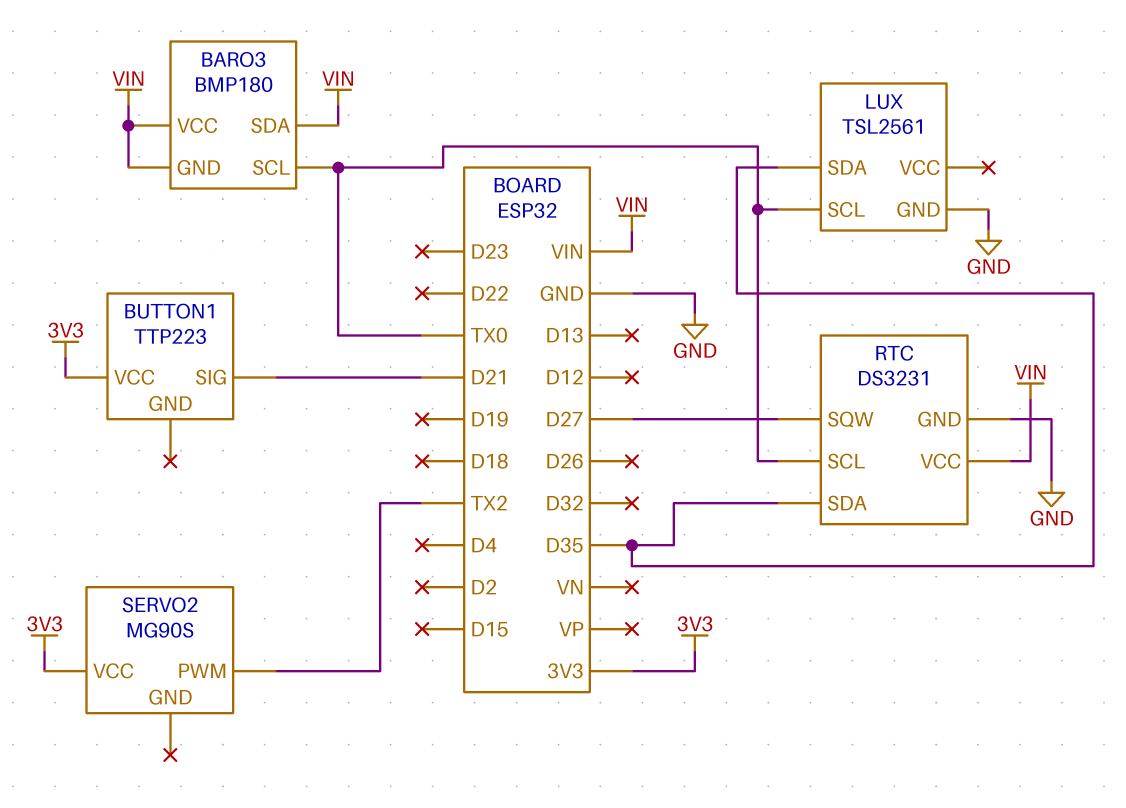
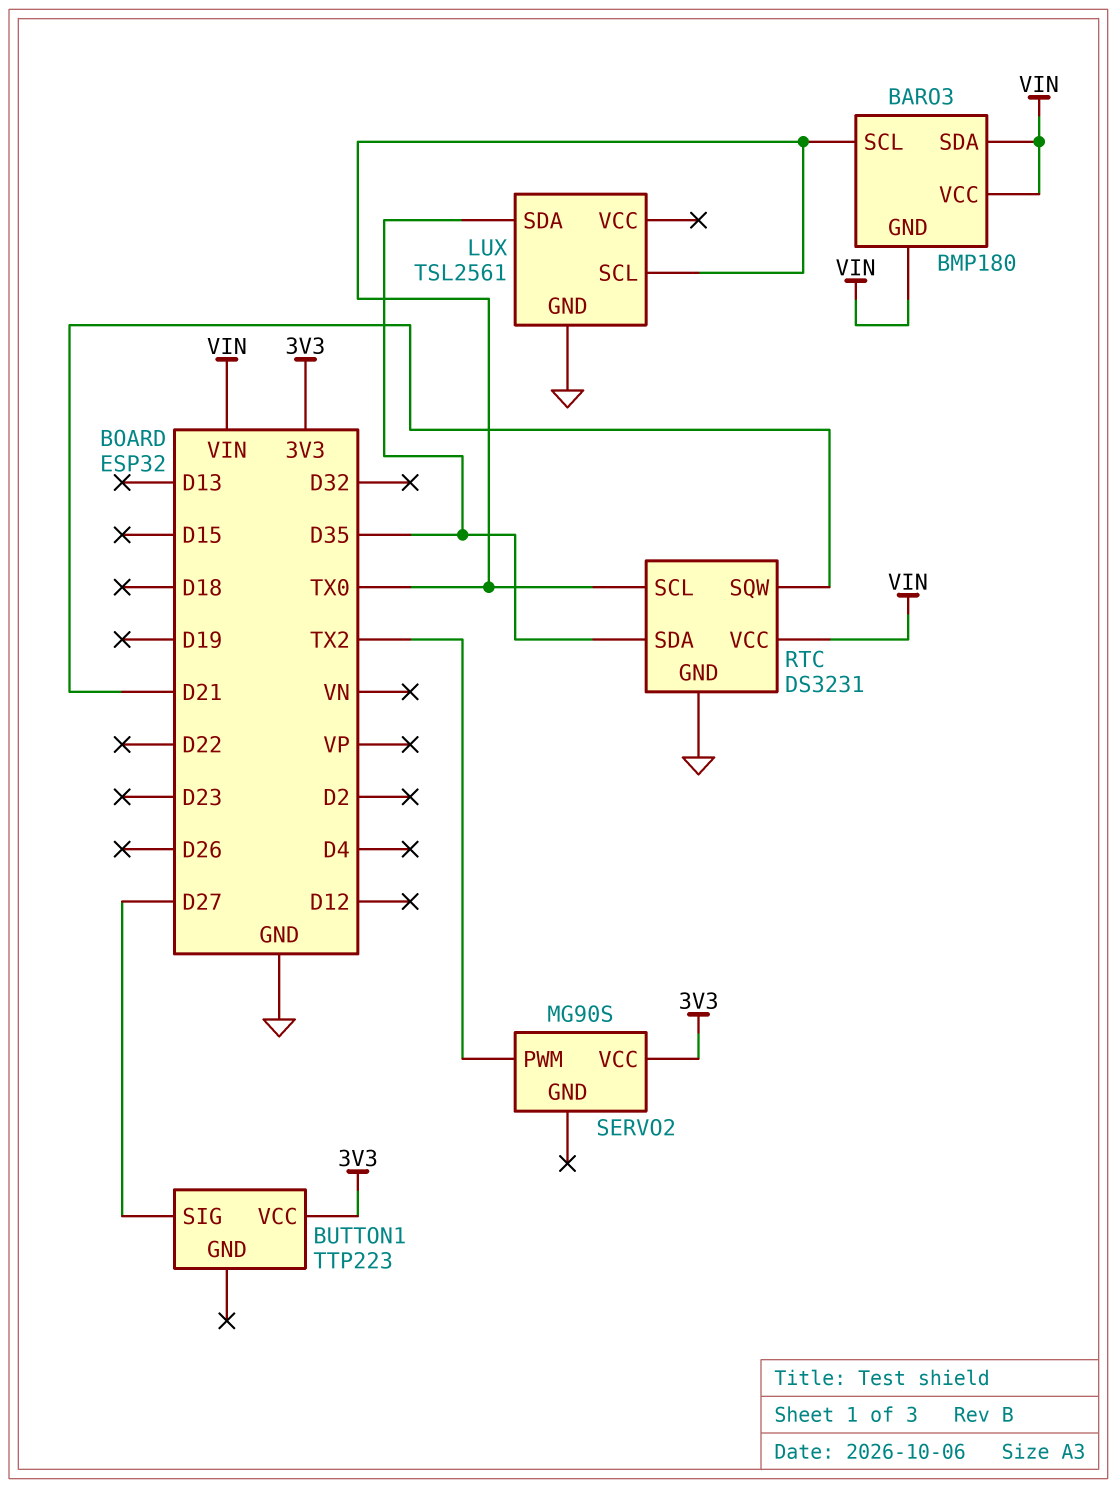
BUTTON1 pin SIG: D21 -> D27
RTC pin SQW: D27 -> D21

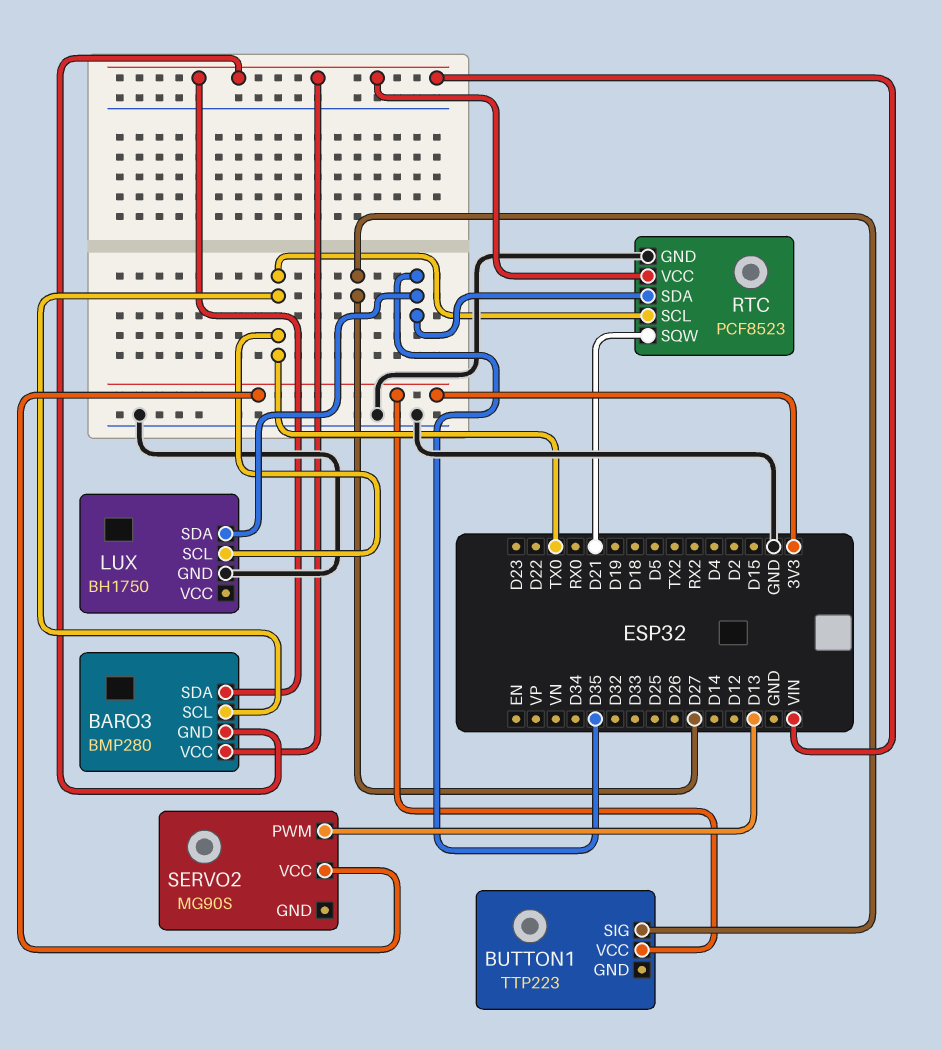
BARO3: BMP180 -> BMP280
LUX: TSL2561 -> BH1750
RTC: DS3231 -> PCF8523
SERVO2 pin PWM: TX2 -> D13

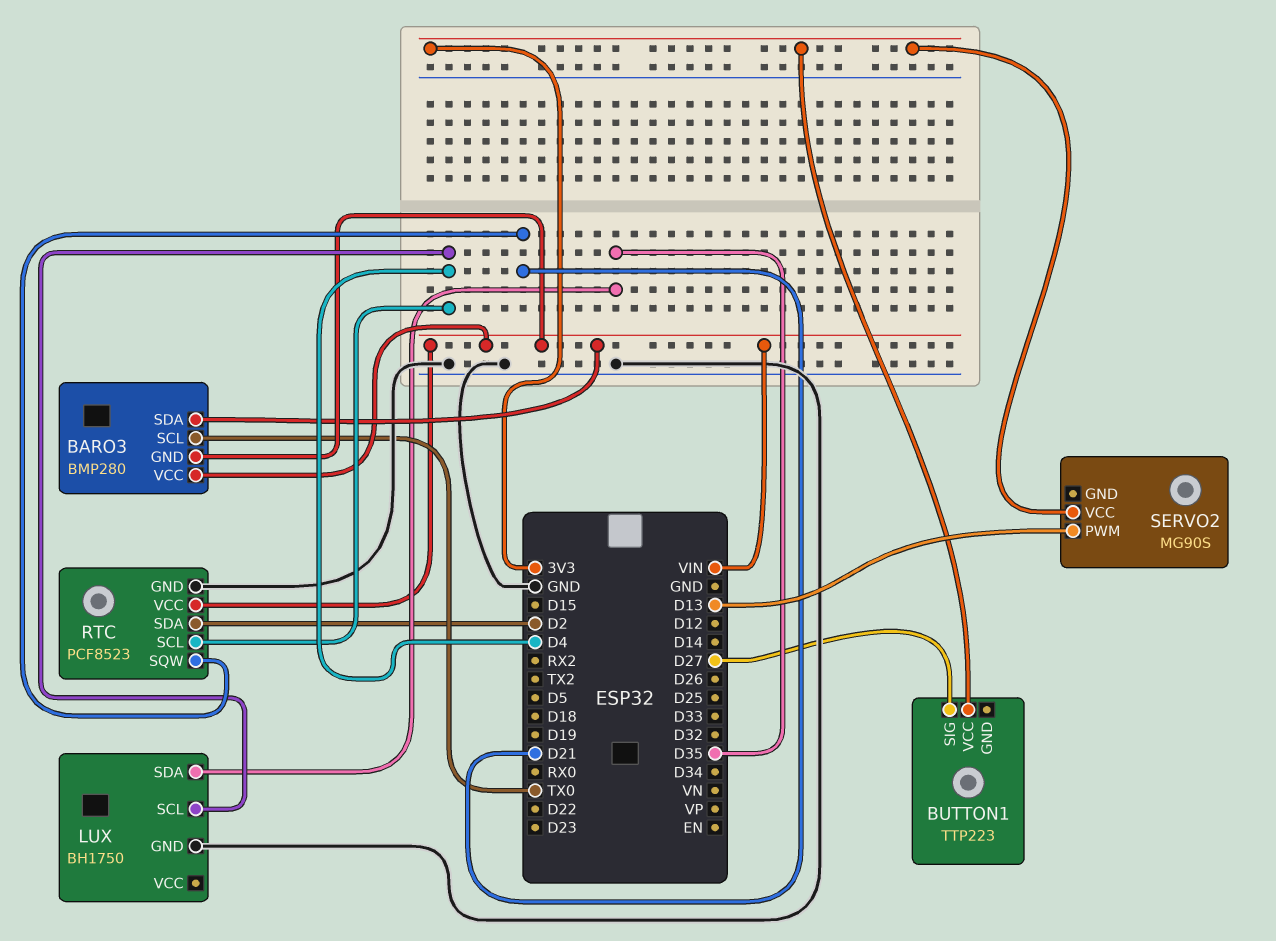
LUX pin SCL: TX0 -> D4
RTC pin SCL: TX0 -> D4
RTC pin SDA: D35 -> D2

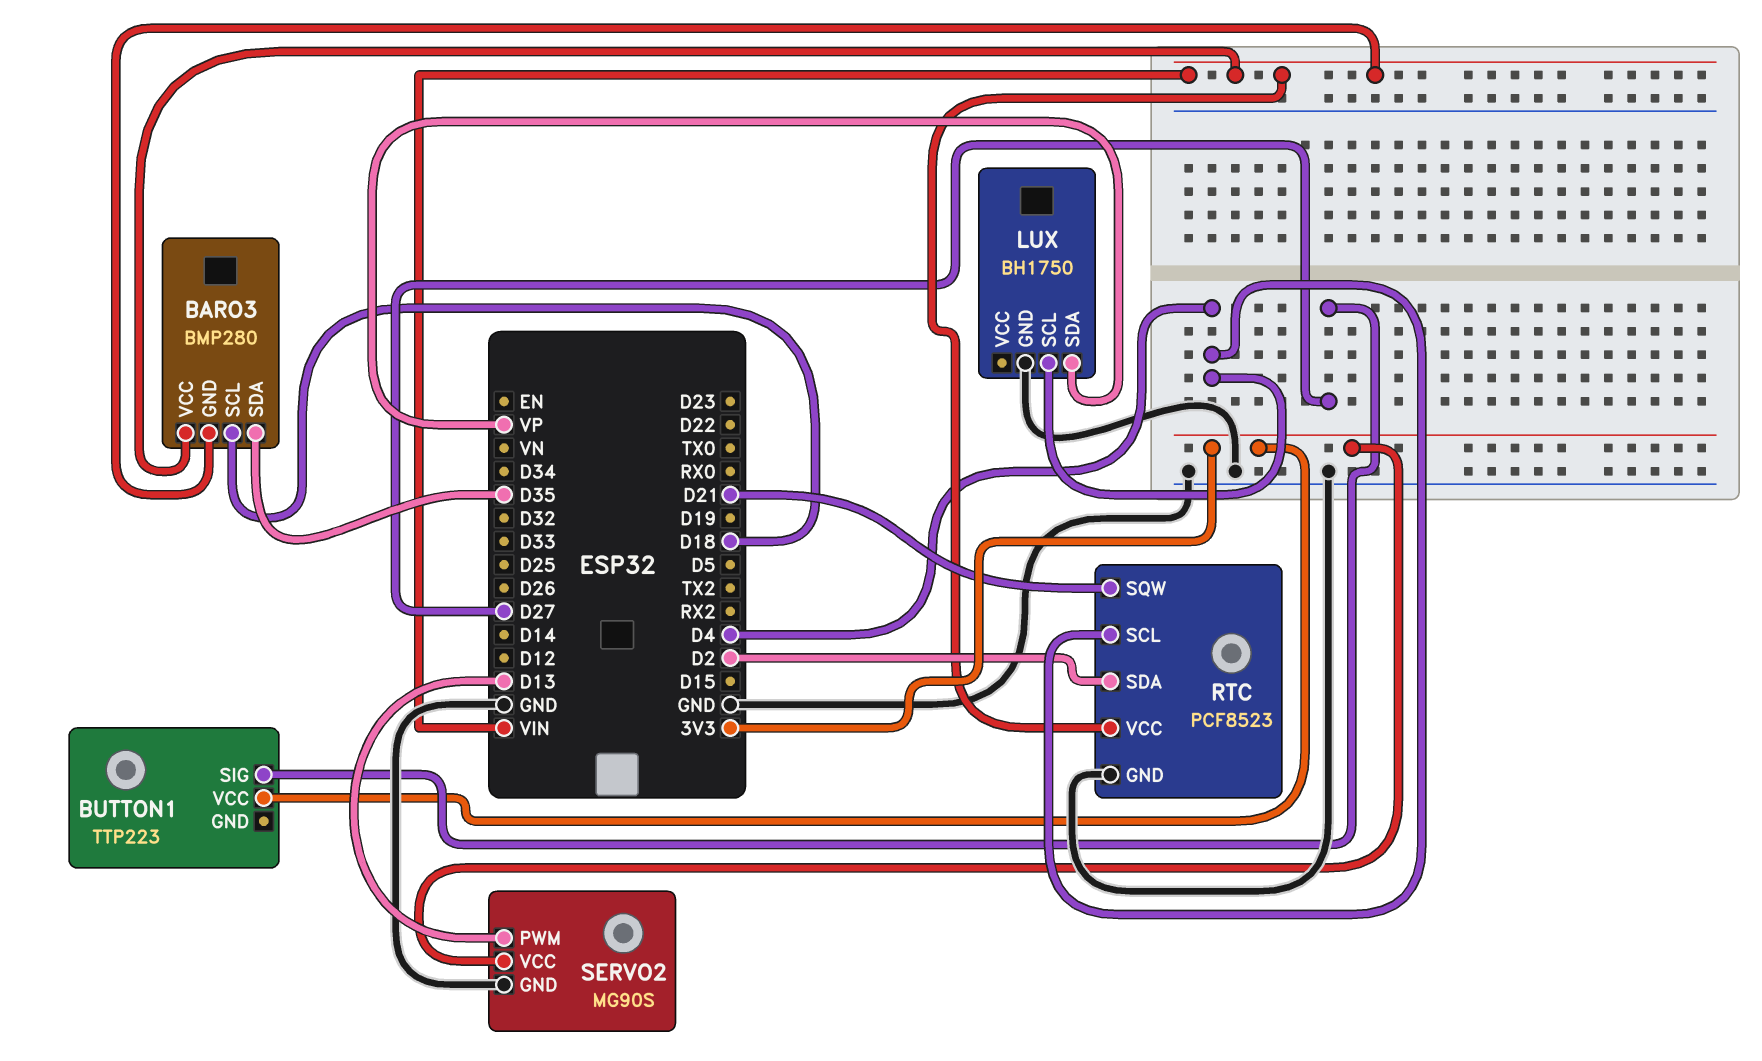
BARO3 pin SCL: TX0 -> D18
BARO3 pin SDA: VIN -> D35
LUX pin SDA: D35 -> VP
SERVO2 pin GND: none -> GND

